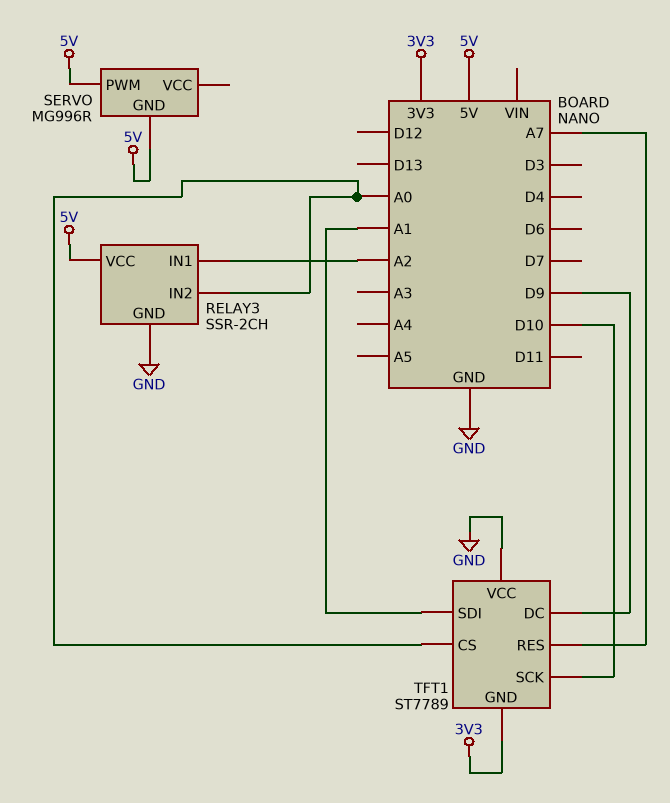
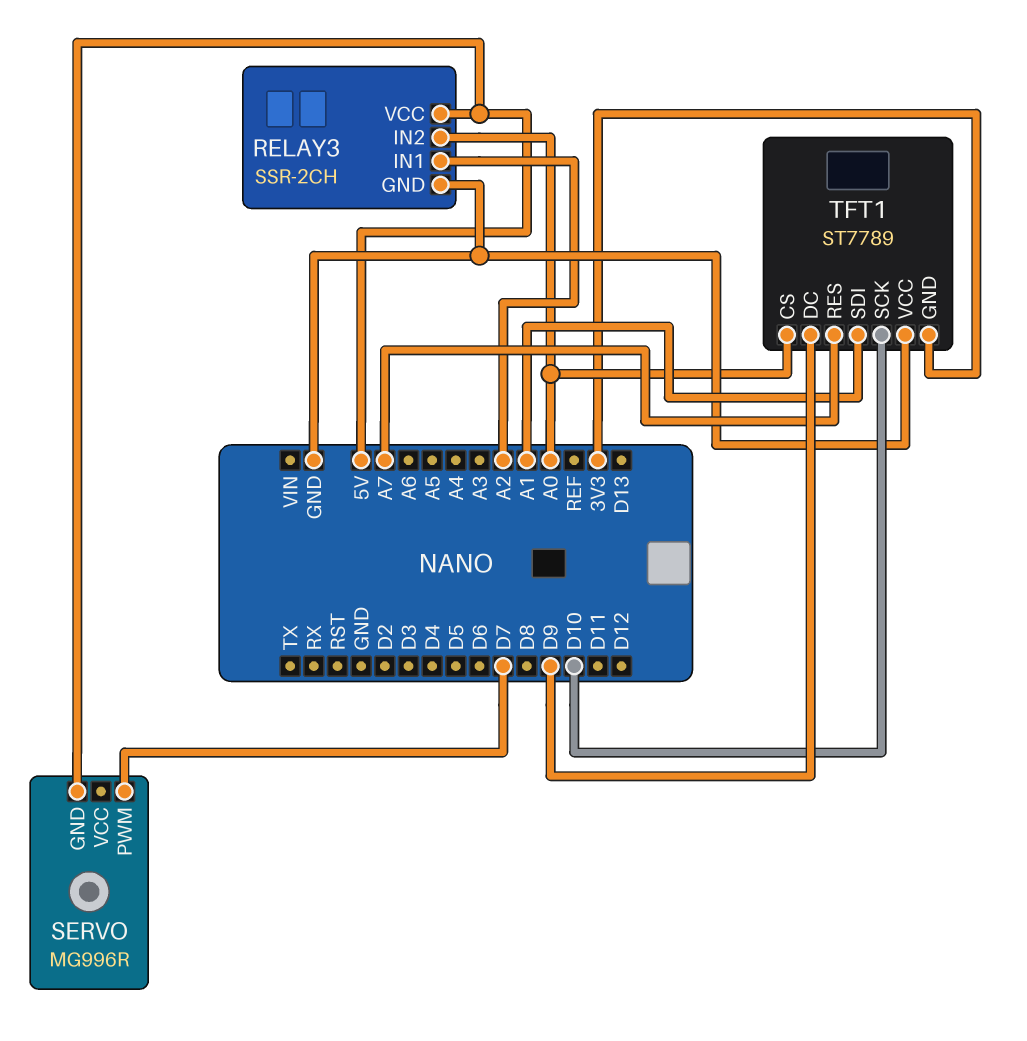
SERVO pin PWM: 5V -> D7

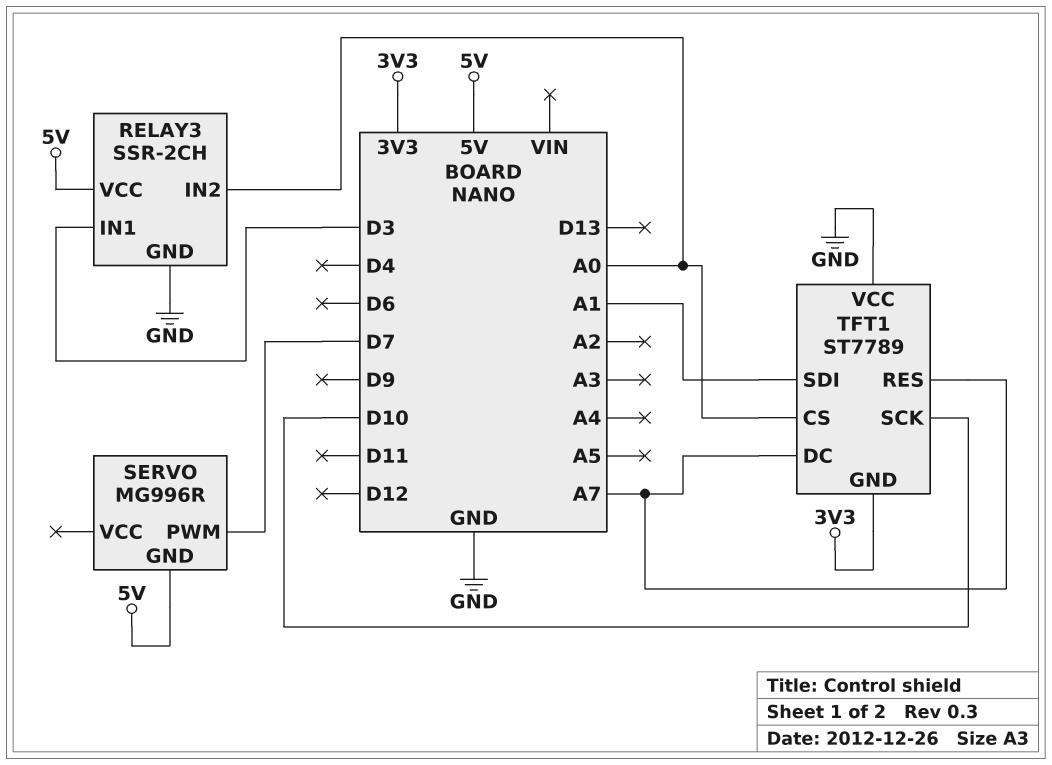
RELAY3 pin IN1: A2 -> D3
TFT1 pin DC: D9 -> A7

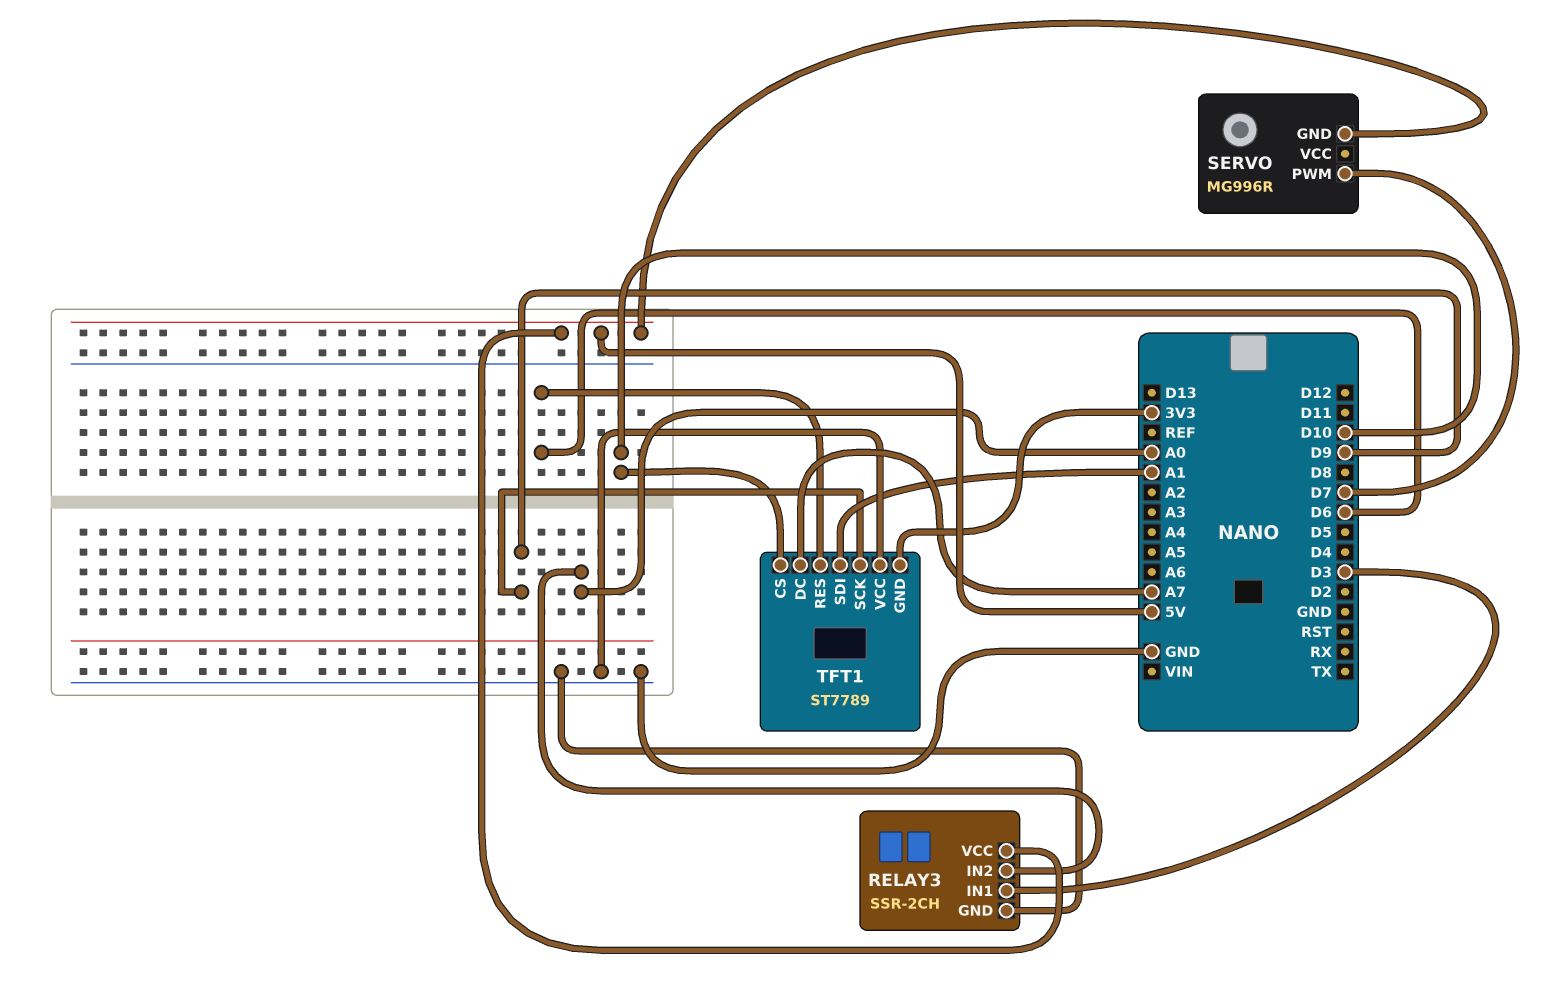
TFT1 pin CS: A0 -> D10
TFT1 pin RES: A7 -> D6
TFT1 pin SCK: D10 -> D9

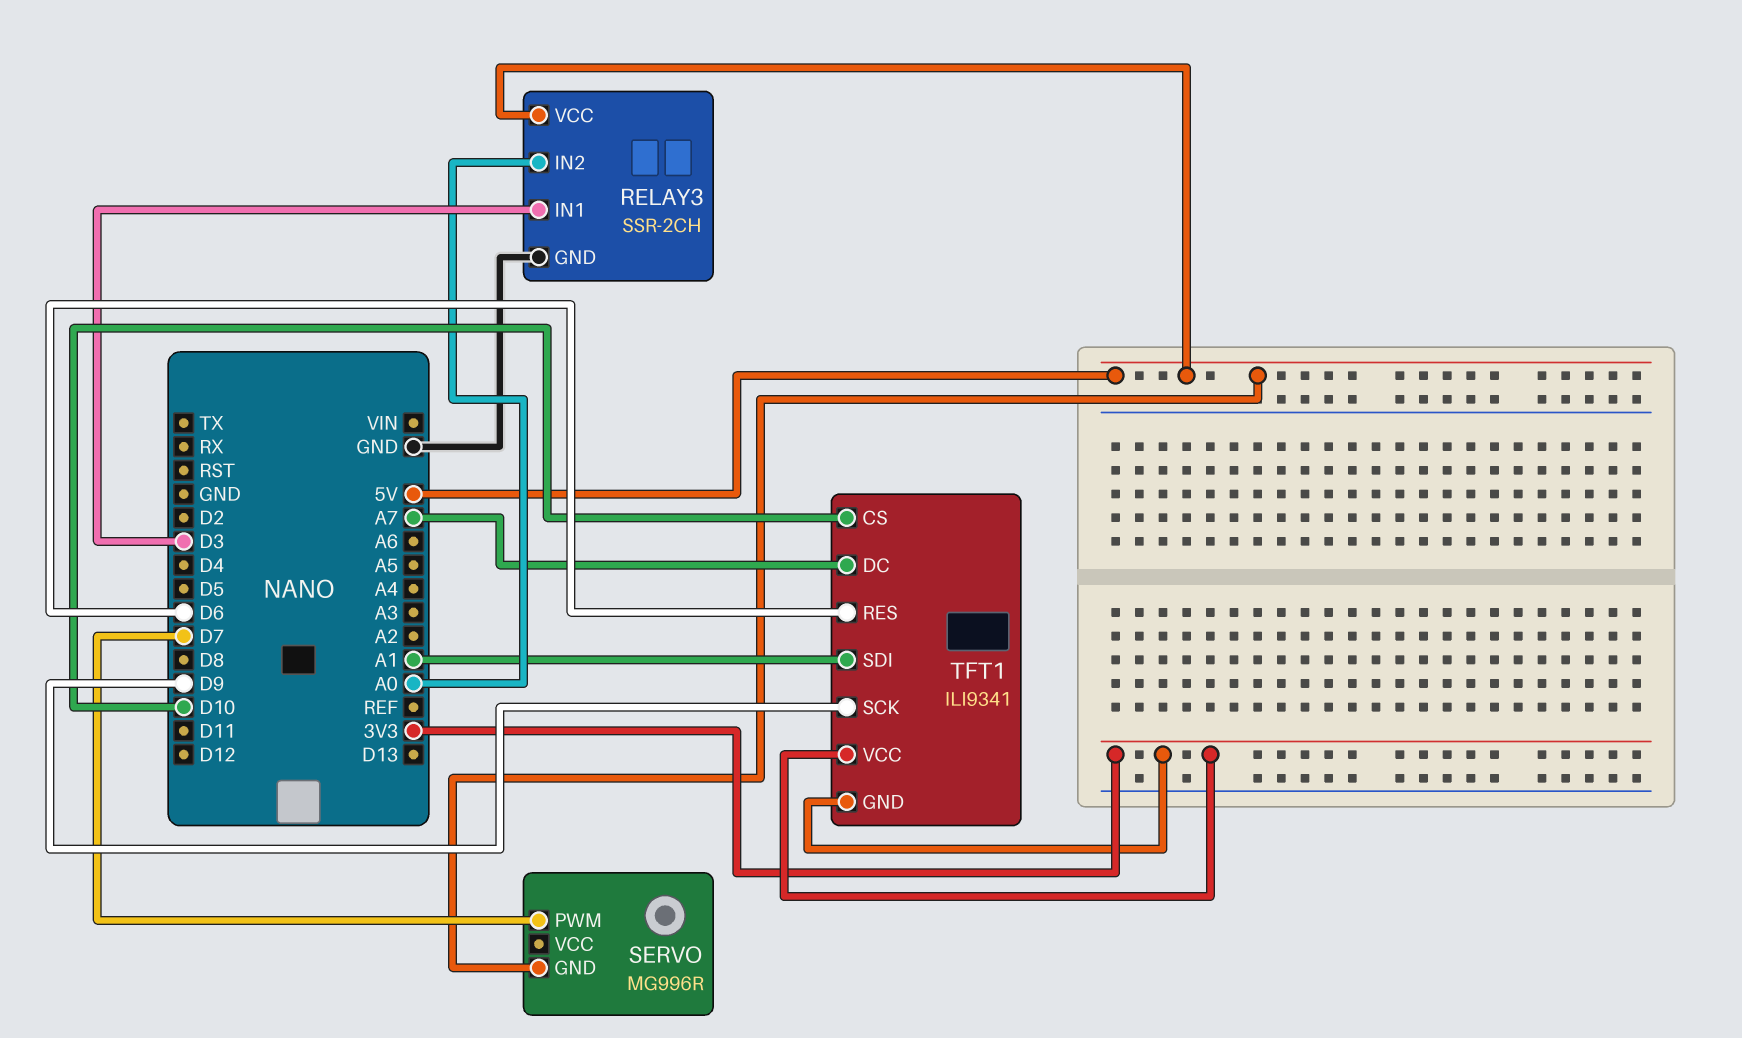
TFT1: ST7789 -> ILI9341
TFT1 pin VCC: GND -> 3V3

